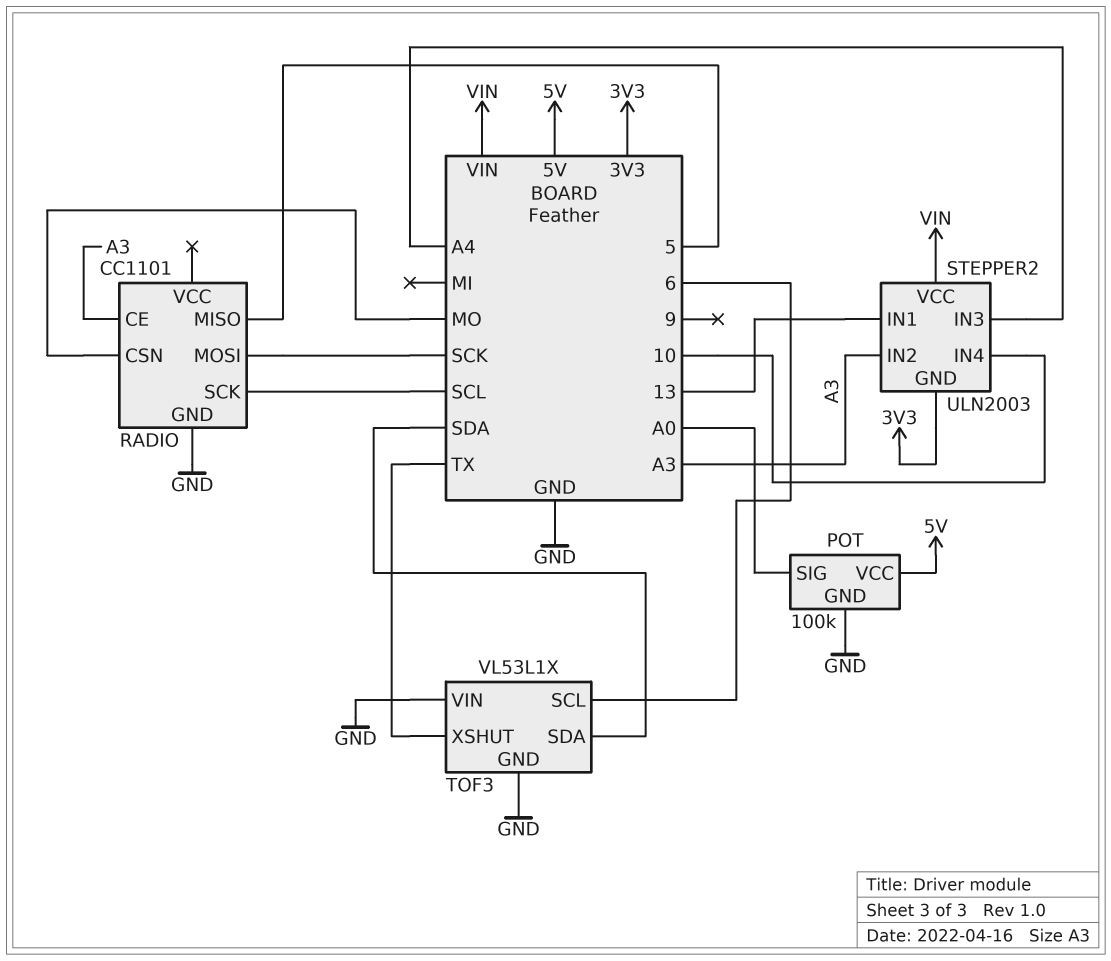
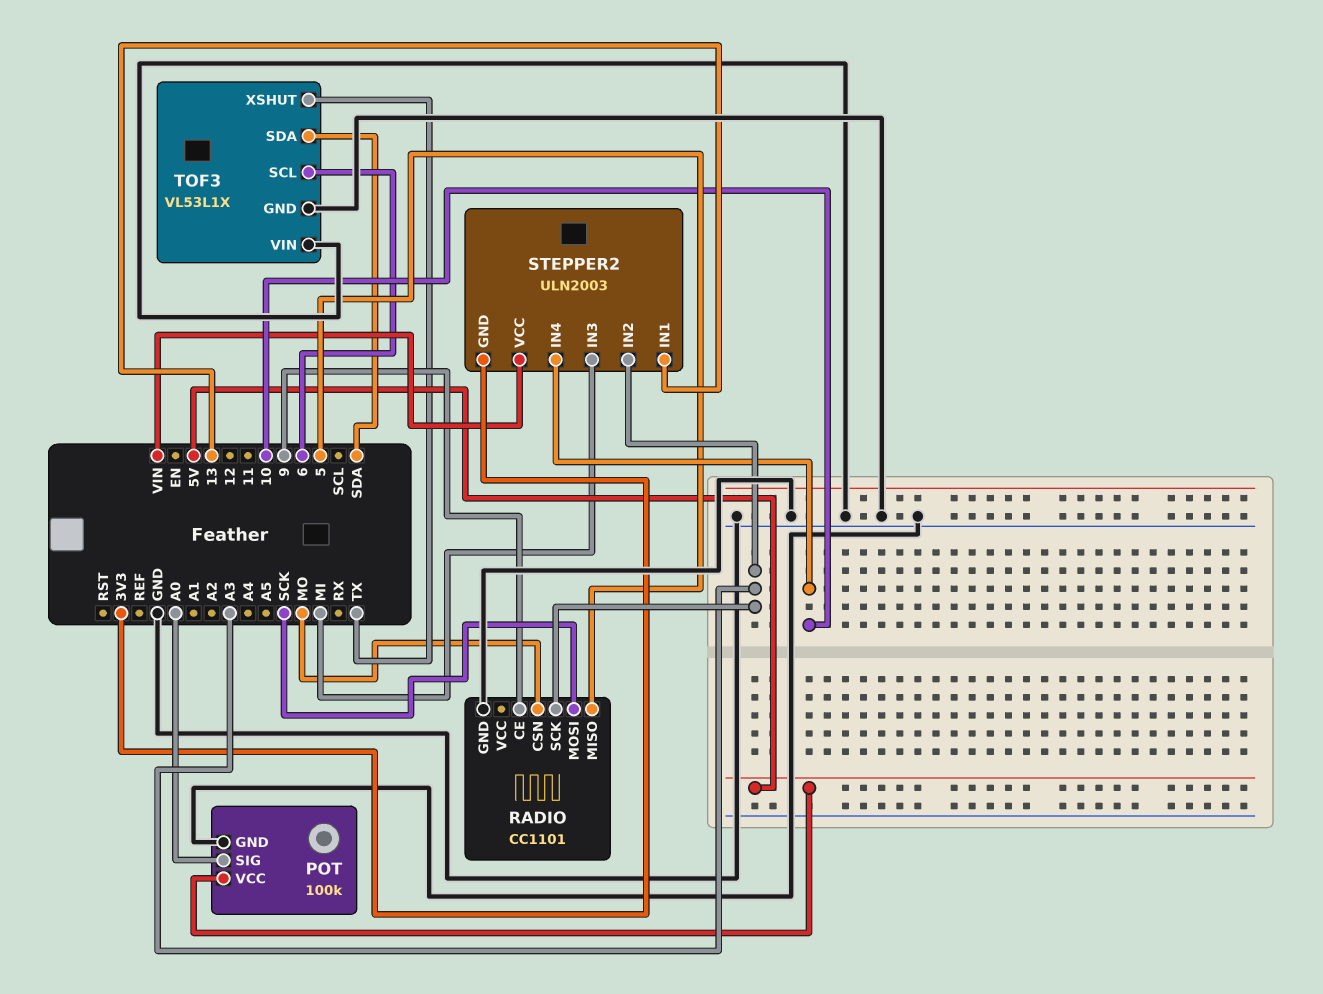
RADIO pin CE: A3 -> 9
RADIO pin SCK: SCL -> A3
STEPPER2 pin IN3: A4 -> MI

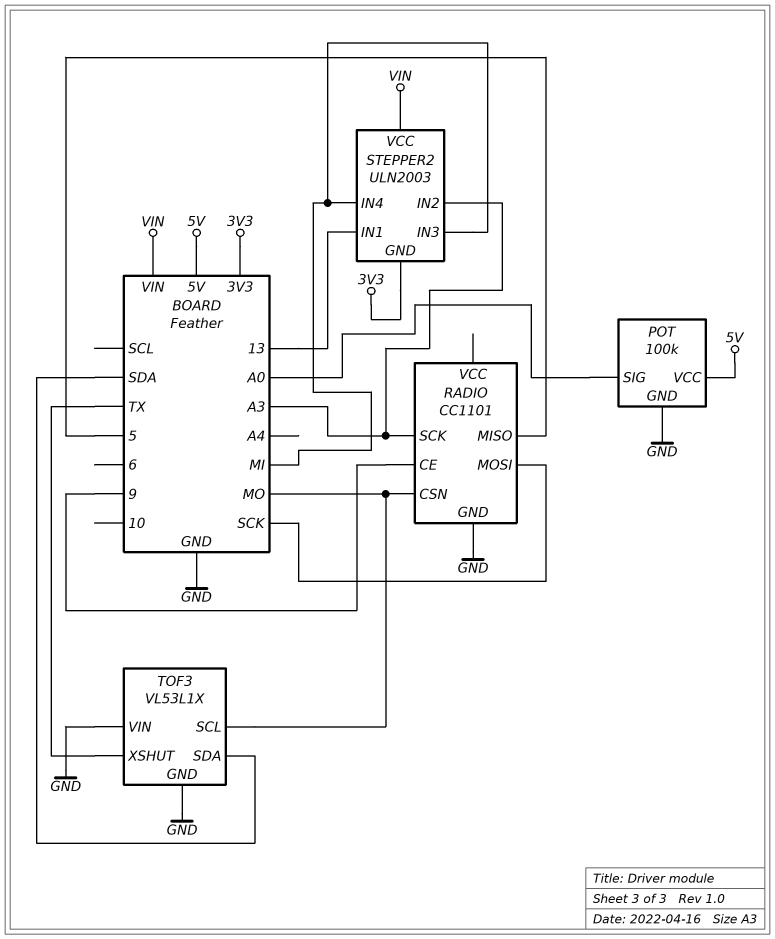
STEPPER2 pin IN4: 10 -> MI
TOF3 pin SCL: 6 -> MO

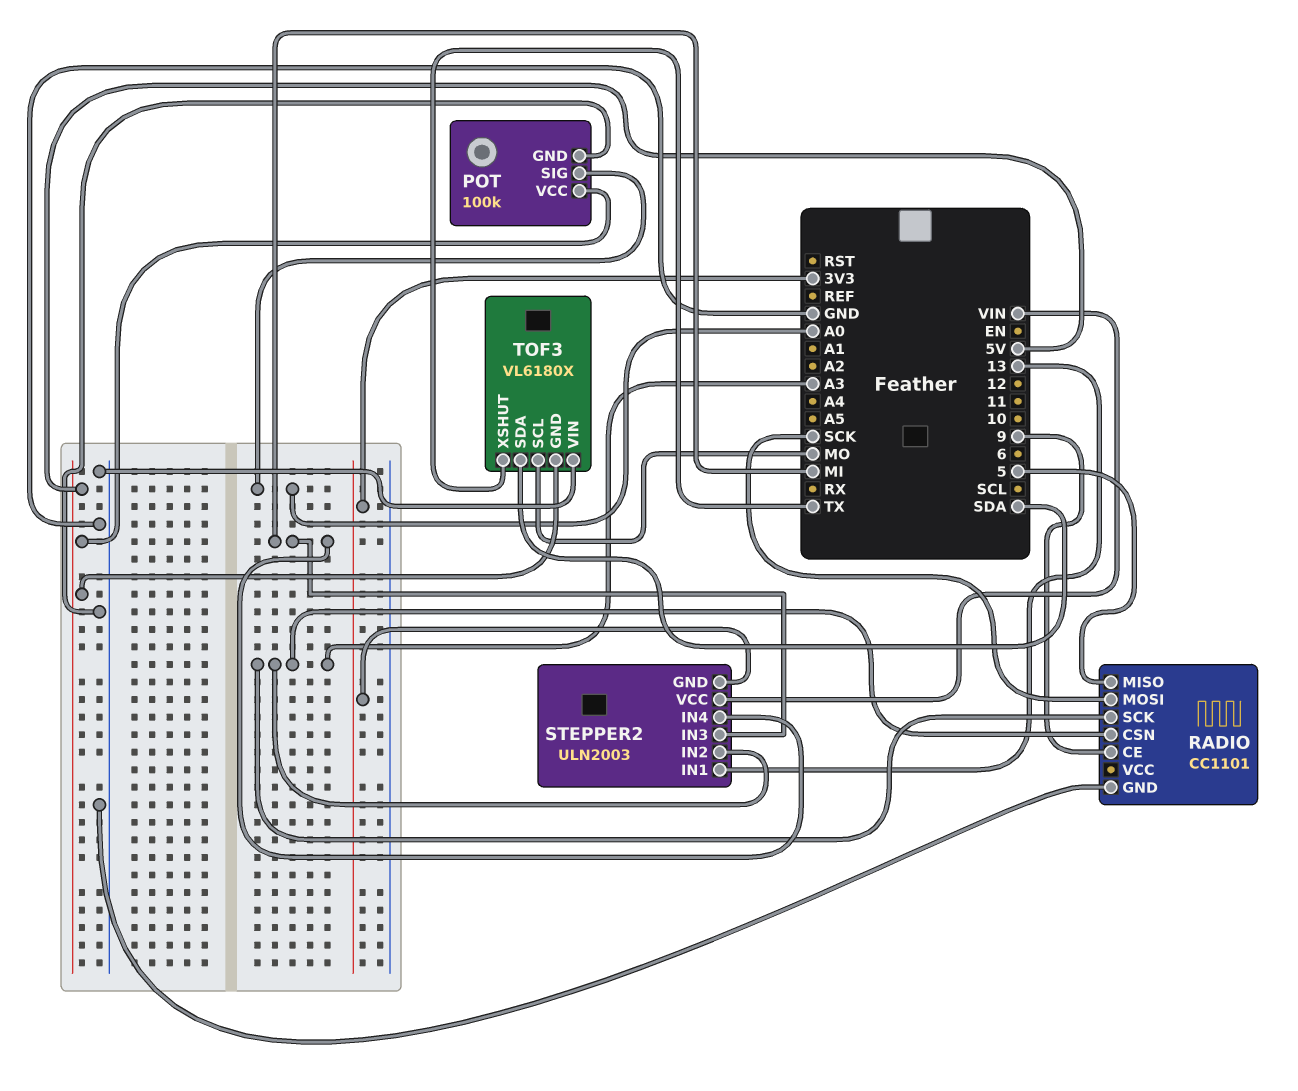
RADIO pin CSN: MO -> A3
TOF3: VL53L1X -> VL6180X
TOF3 pin GND: GND -> 5V

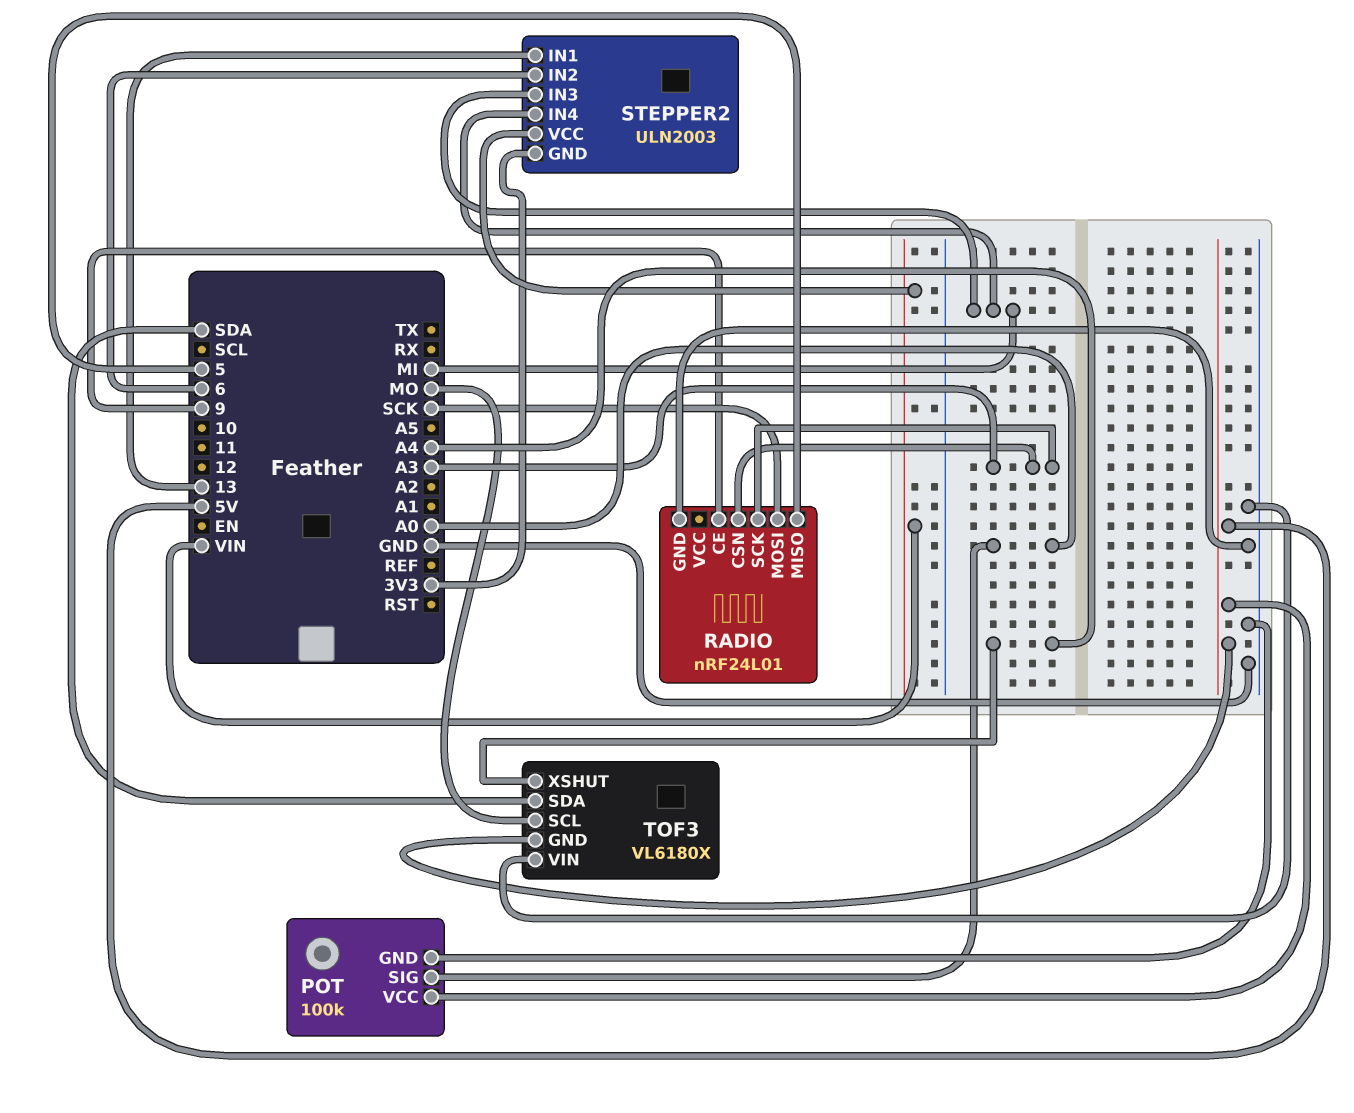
RADIO: CC1101 -> nRF24L01
STEPPER2 pin IN2: A3 -> 6
TOF3 pin XSHUT: TX -> A4

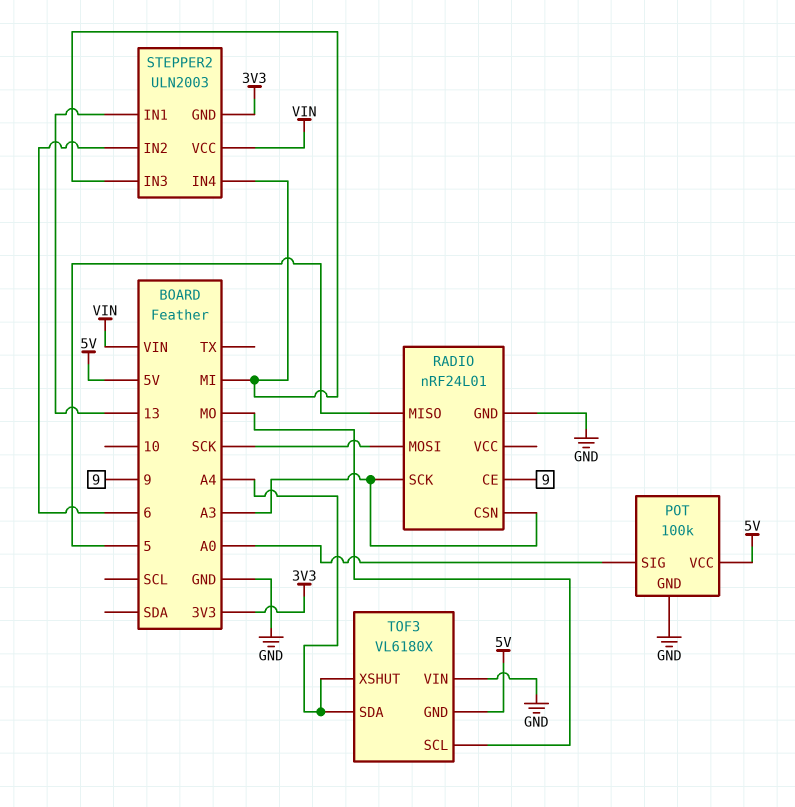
TOF3 pin SDA: SDA -> A4

